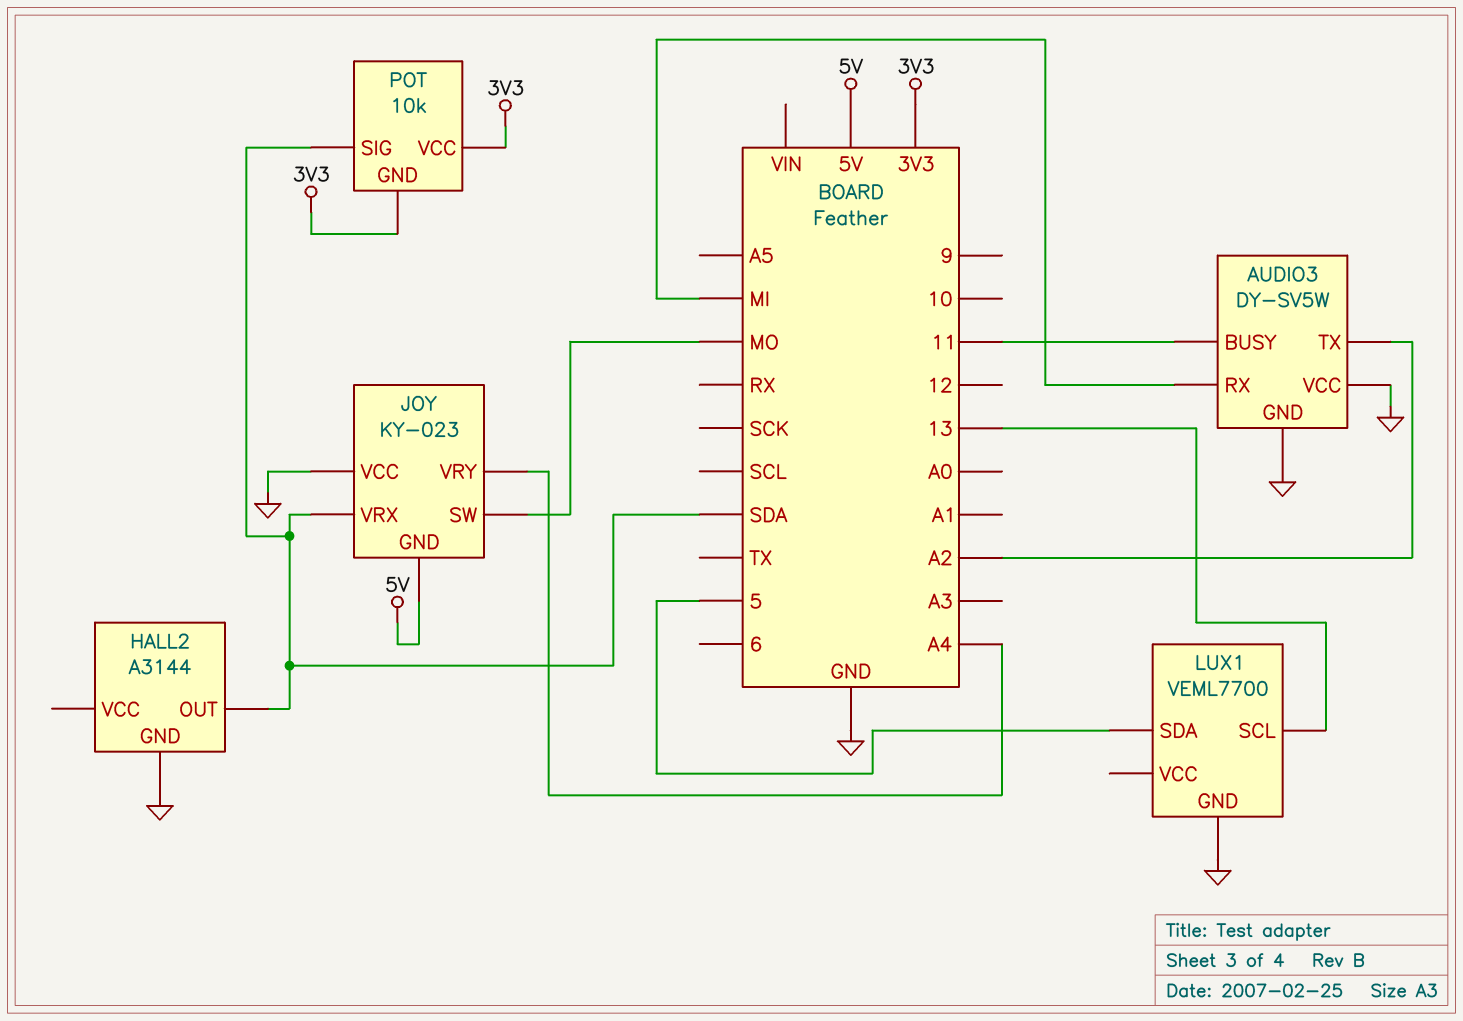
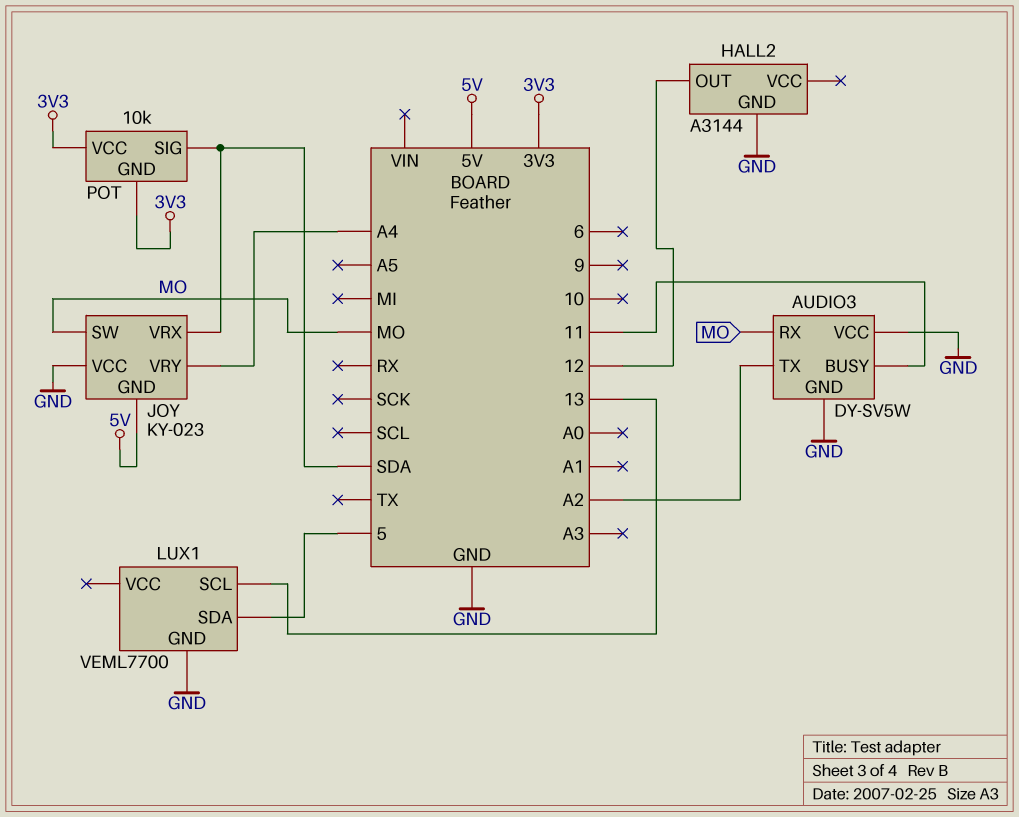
AUDIO3 pin RX: MI -> MO
HALL2 pin OUT: SDA -> 12

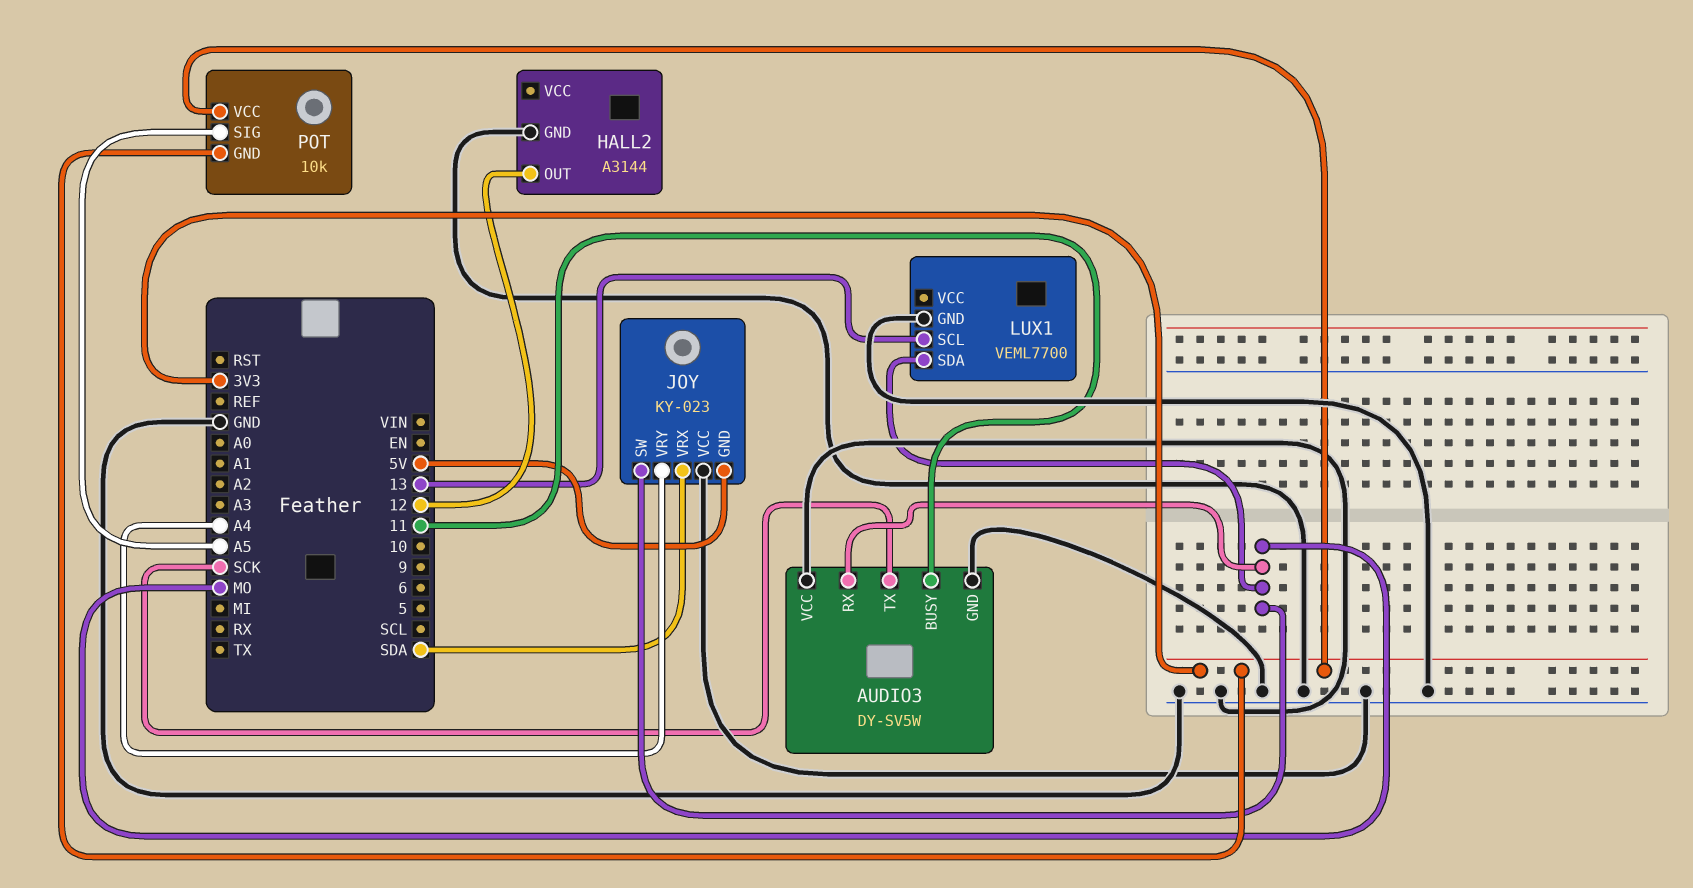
AUDIO3 pin TX: A2 -> SCK
LUX1 pin SDA: 5 -> MO
POT pin SIG: SDA -> A5

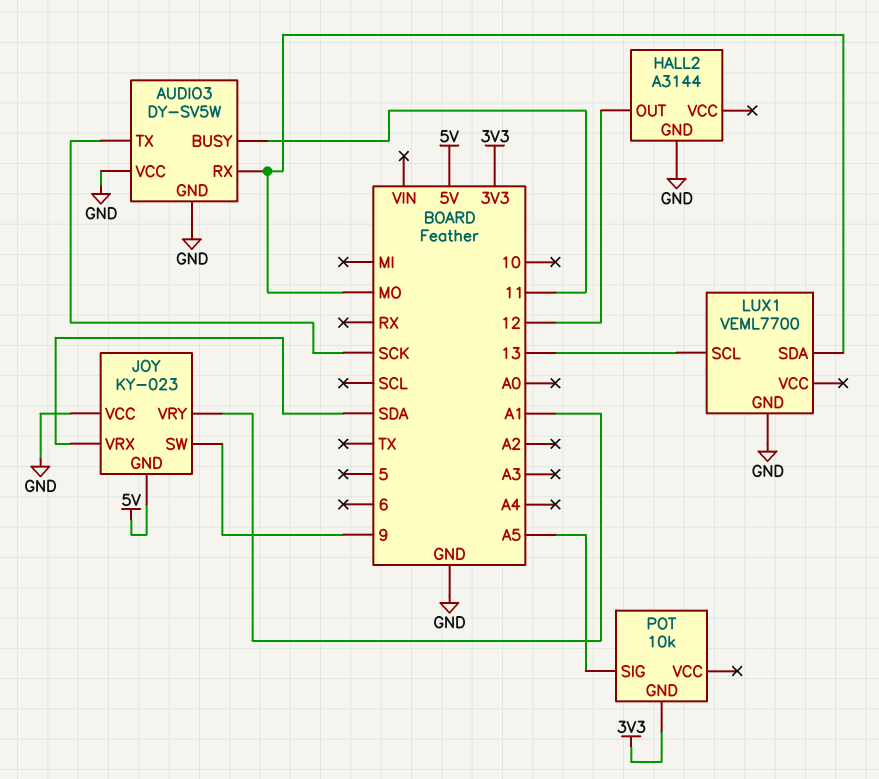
JOY pin SW: MO -> 9
JOY pin VRY: A4 -> A1
POT pin VCC: 3V3 -> none

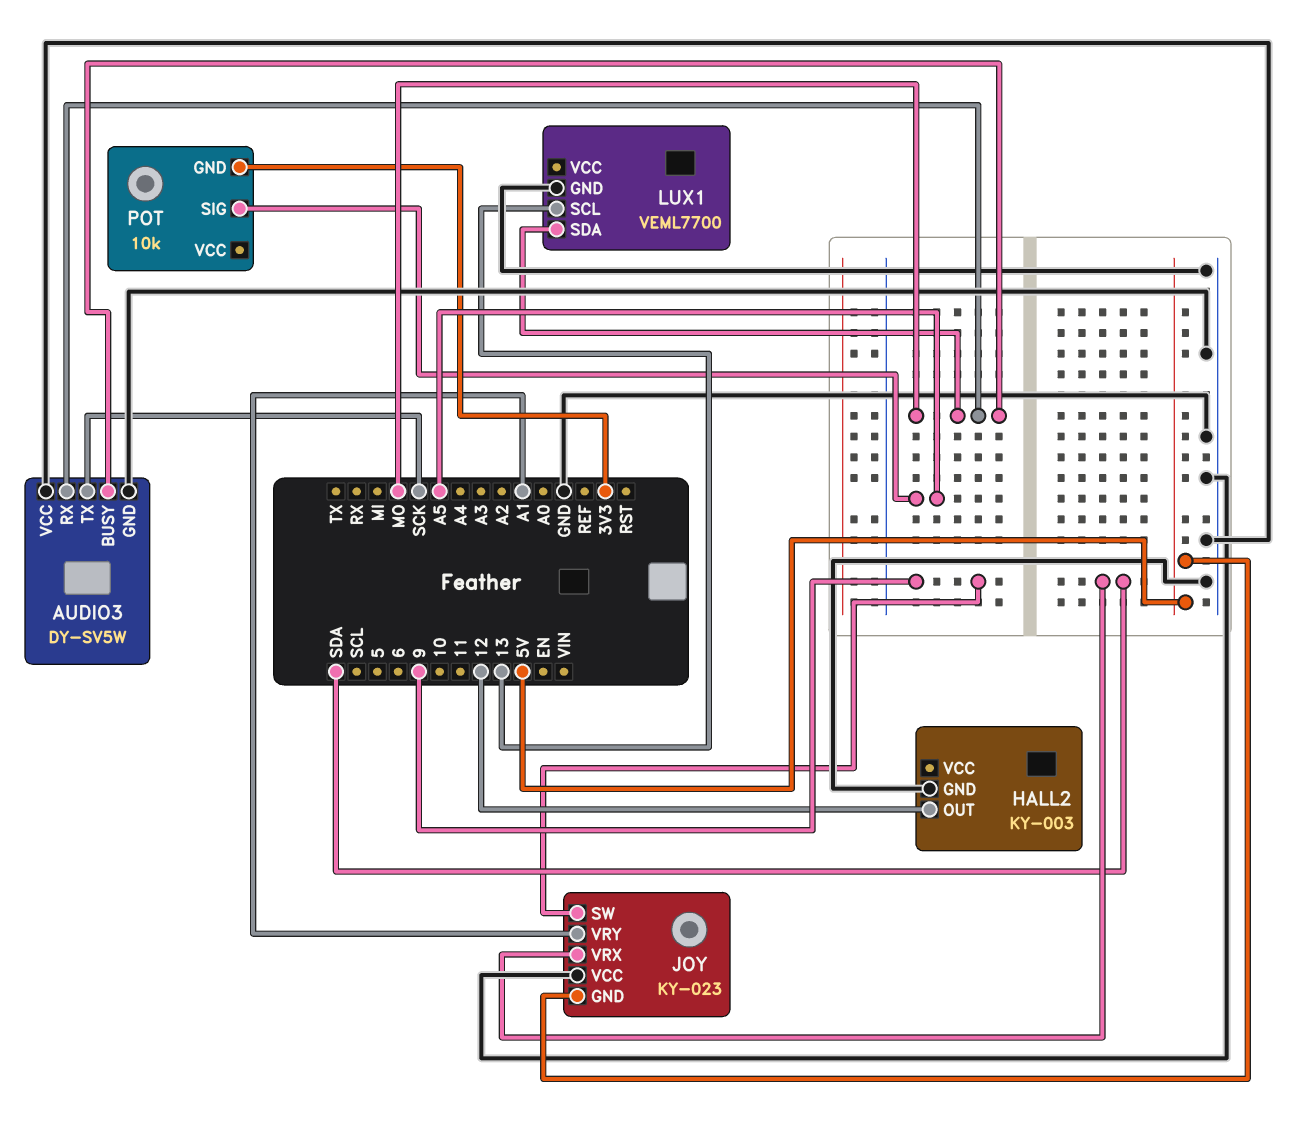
AUDIO3 pin BUSY: 11 -> MO
HALL2: A3144 -> KY-003

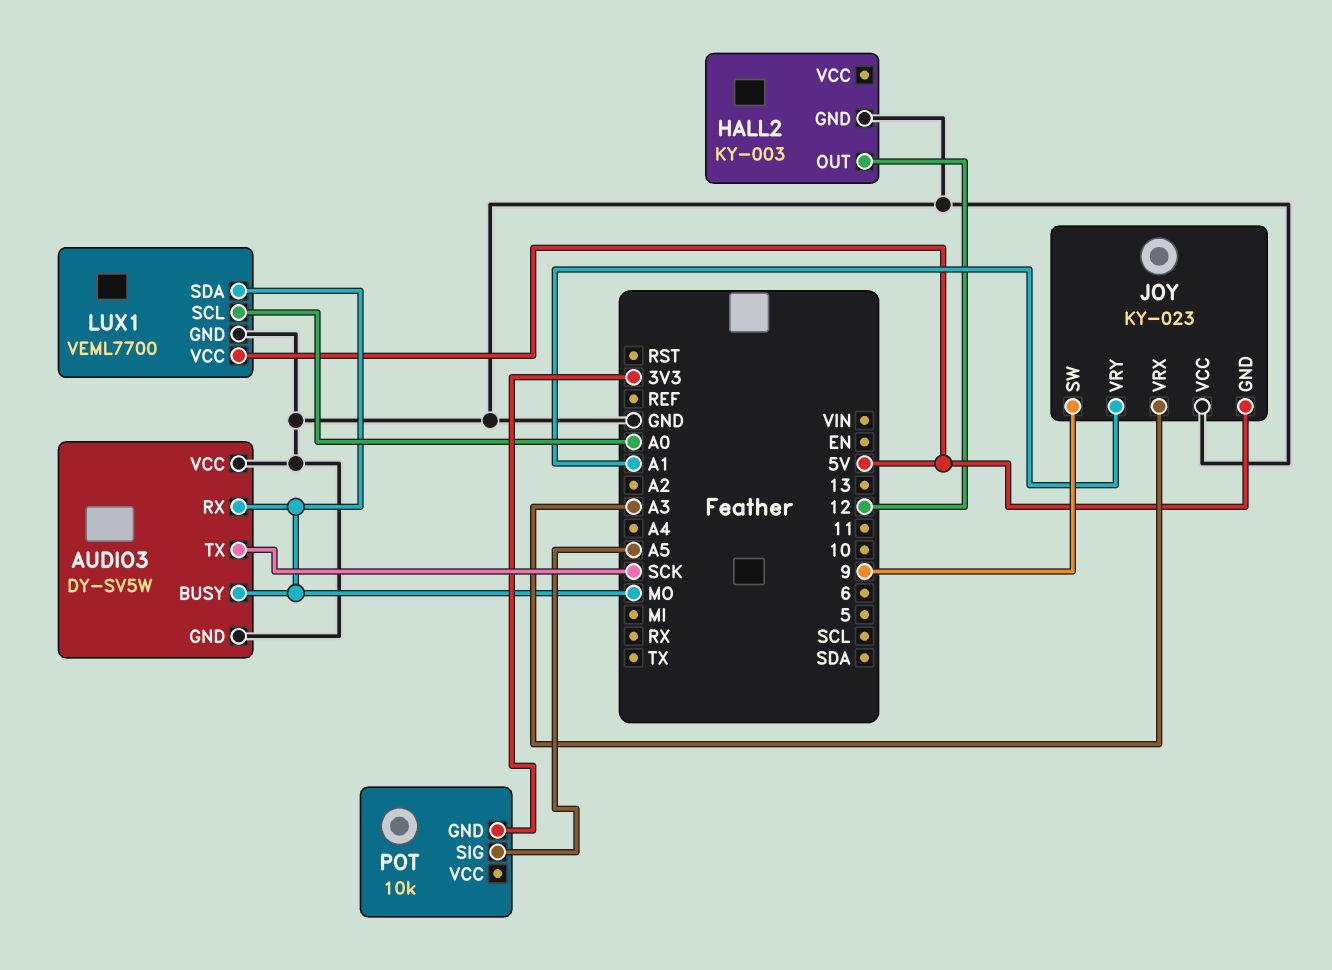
JOY pin VRX: SDA -> A3
LUX1 pin SCL: 13 -> A0
LUX1 pin VCC: none -> 5V

